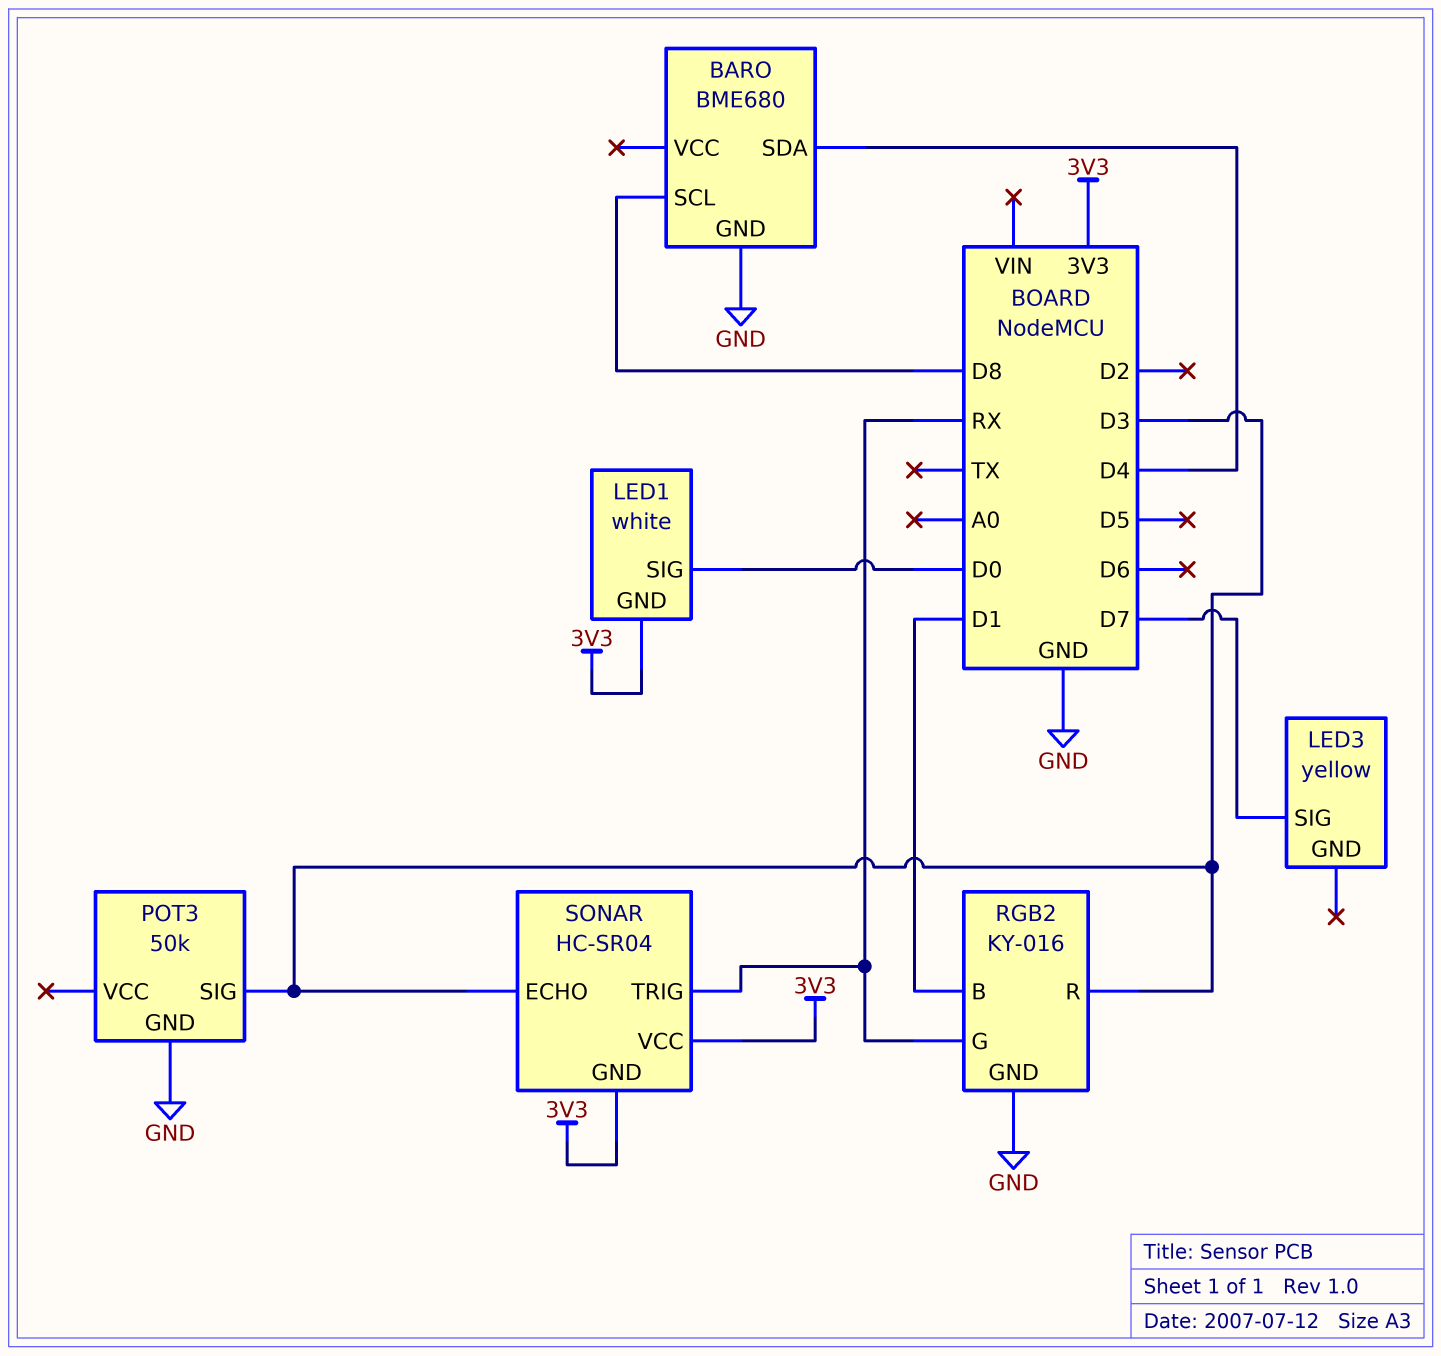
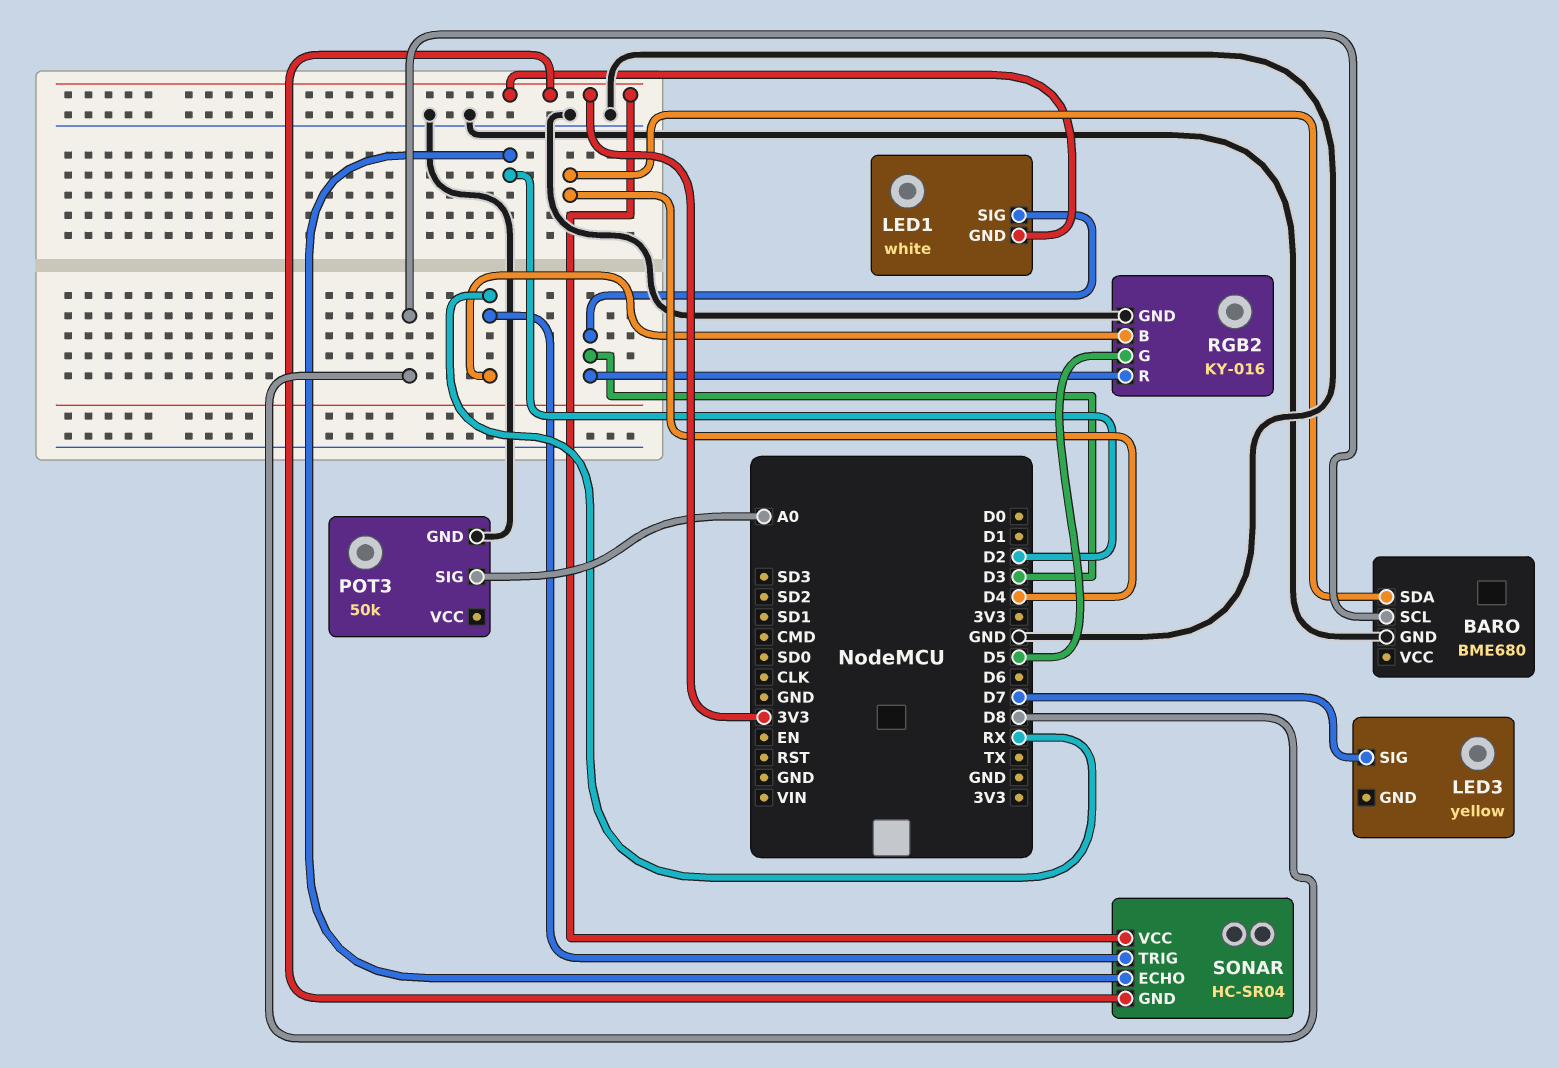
LED1 pin SIG: D0 -> D3
POT3 pin SIG: D3 -> A0
RGB2 pin B: D1 -> RX
RGB2 pin G: RX -> D5
SONAR pin ECHO: D3 -> D2

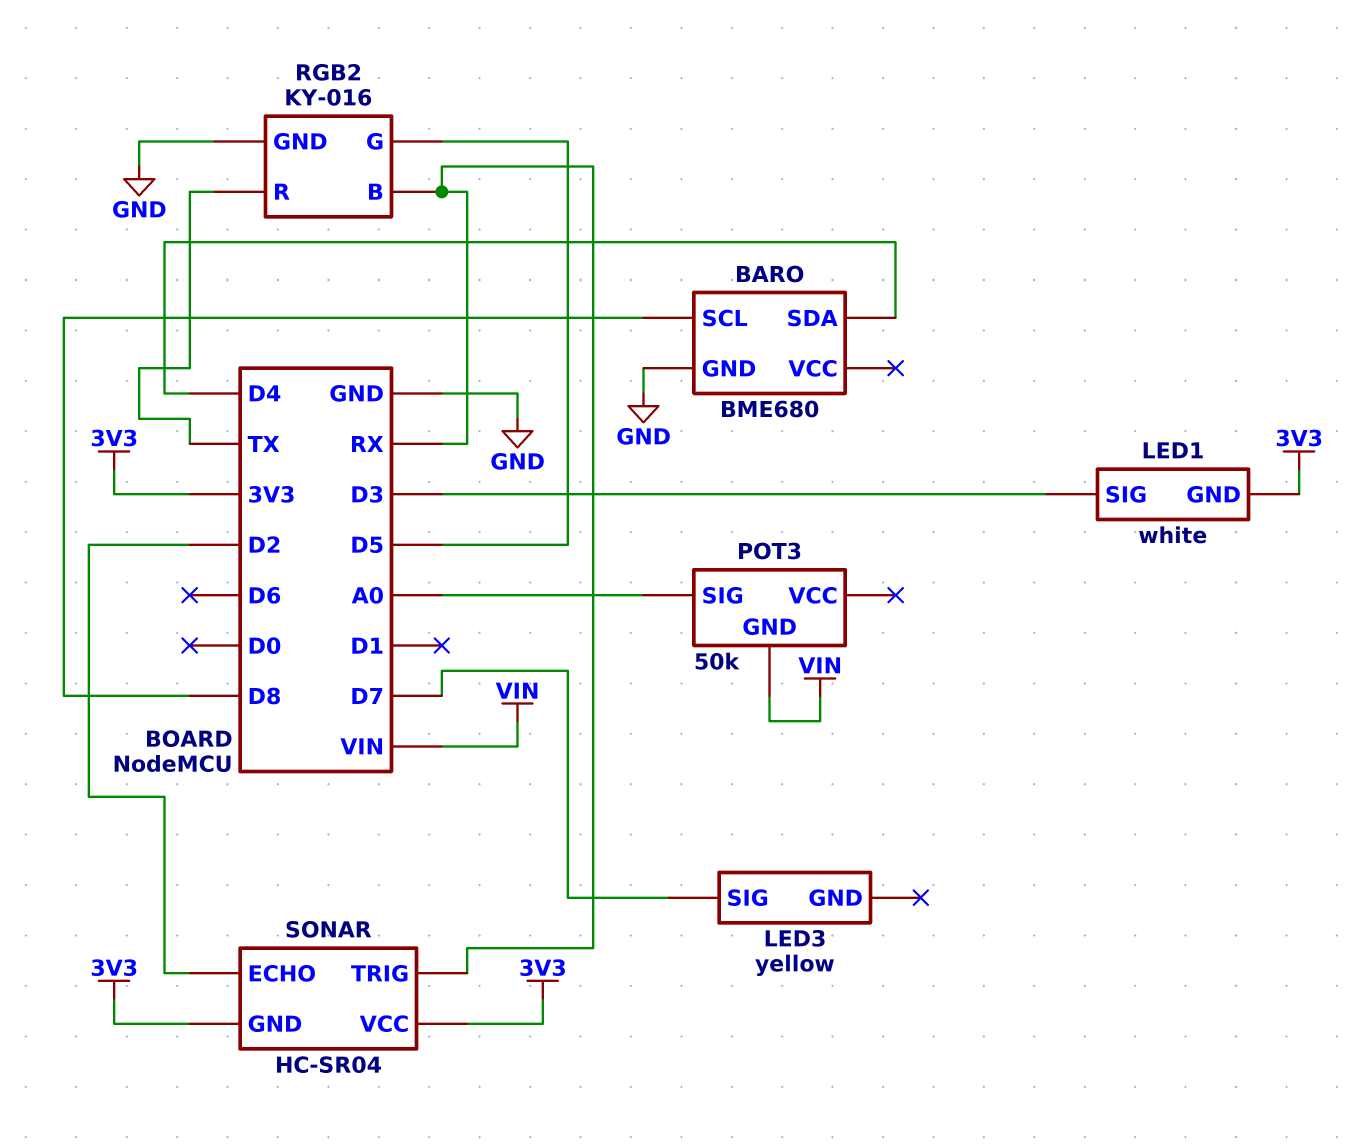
POT3 pin GND: GND -> VIN
RGB2 pin R: D3 -> TX

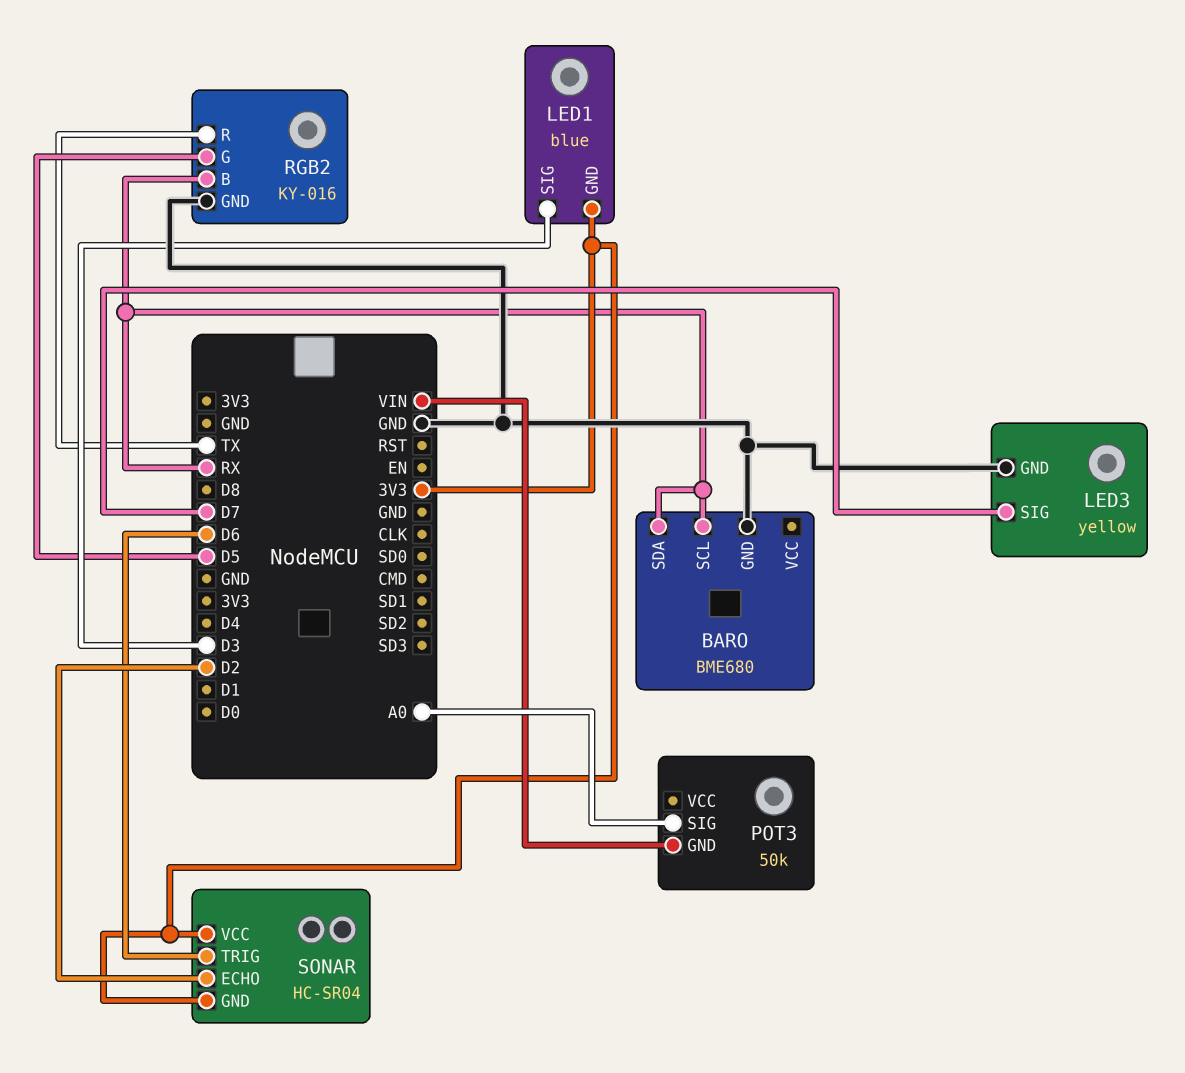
BARO pin SCL: D8 -> RX
BARO pin SDA: D4 -> RX
LED1: white -> blue
LED3 pin GND: none -> GND
SONAR pin TRIG: RX -> D6

